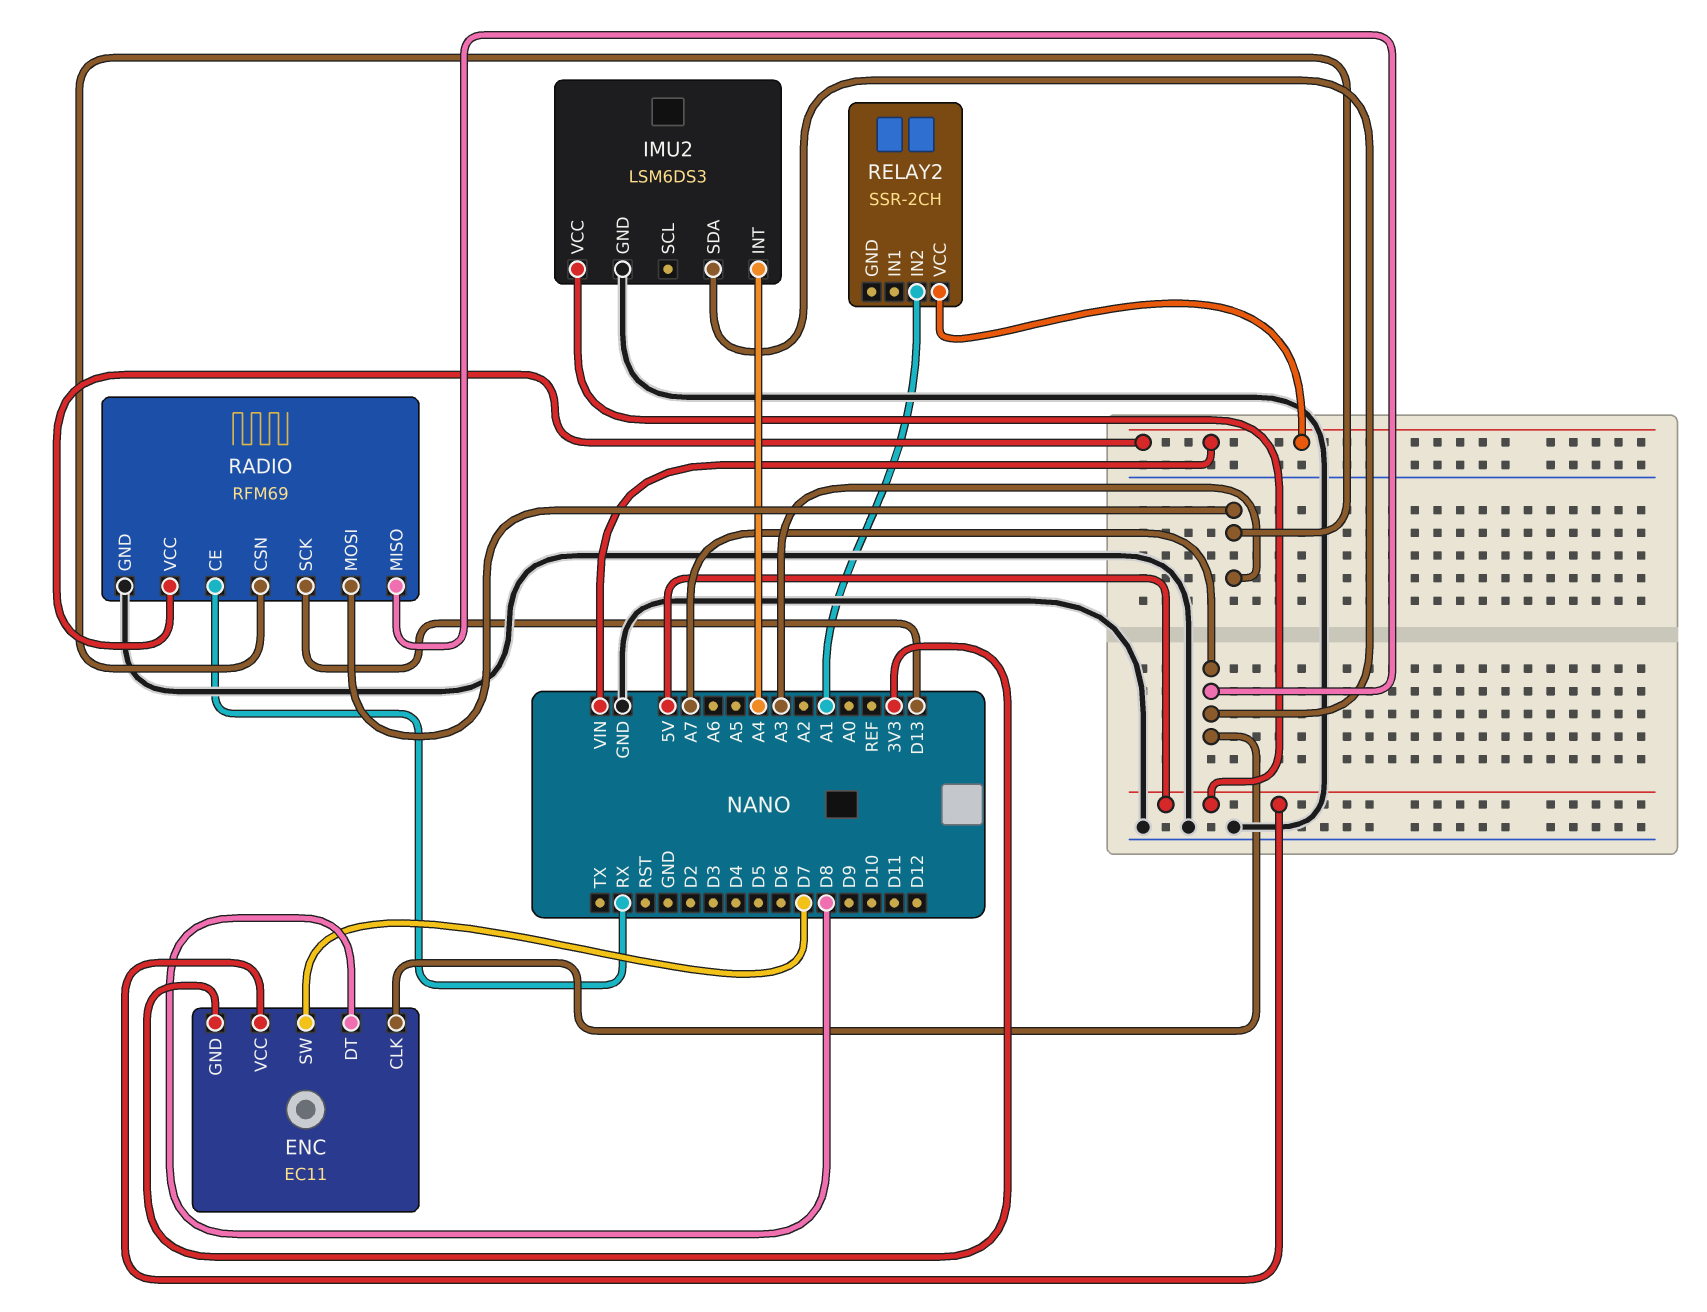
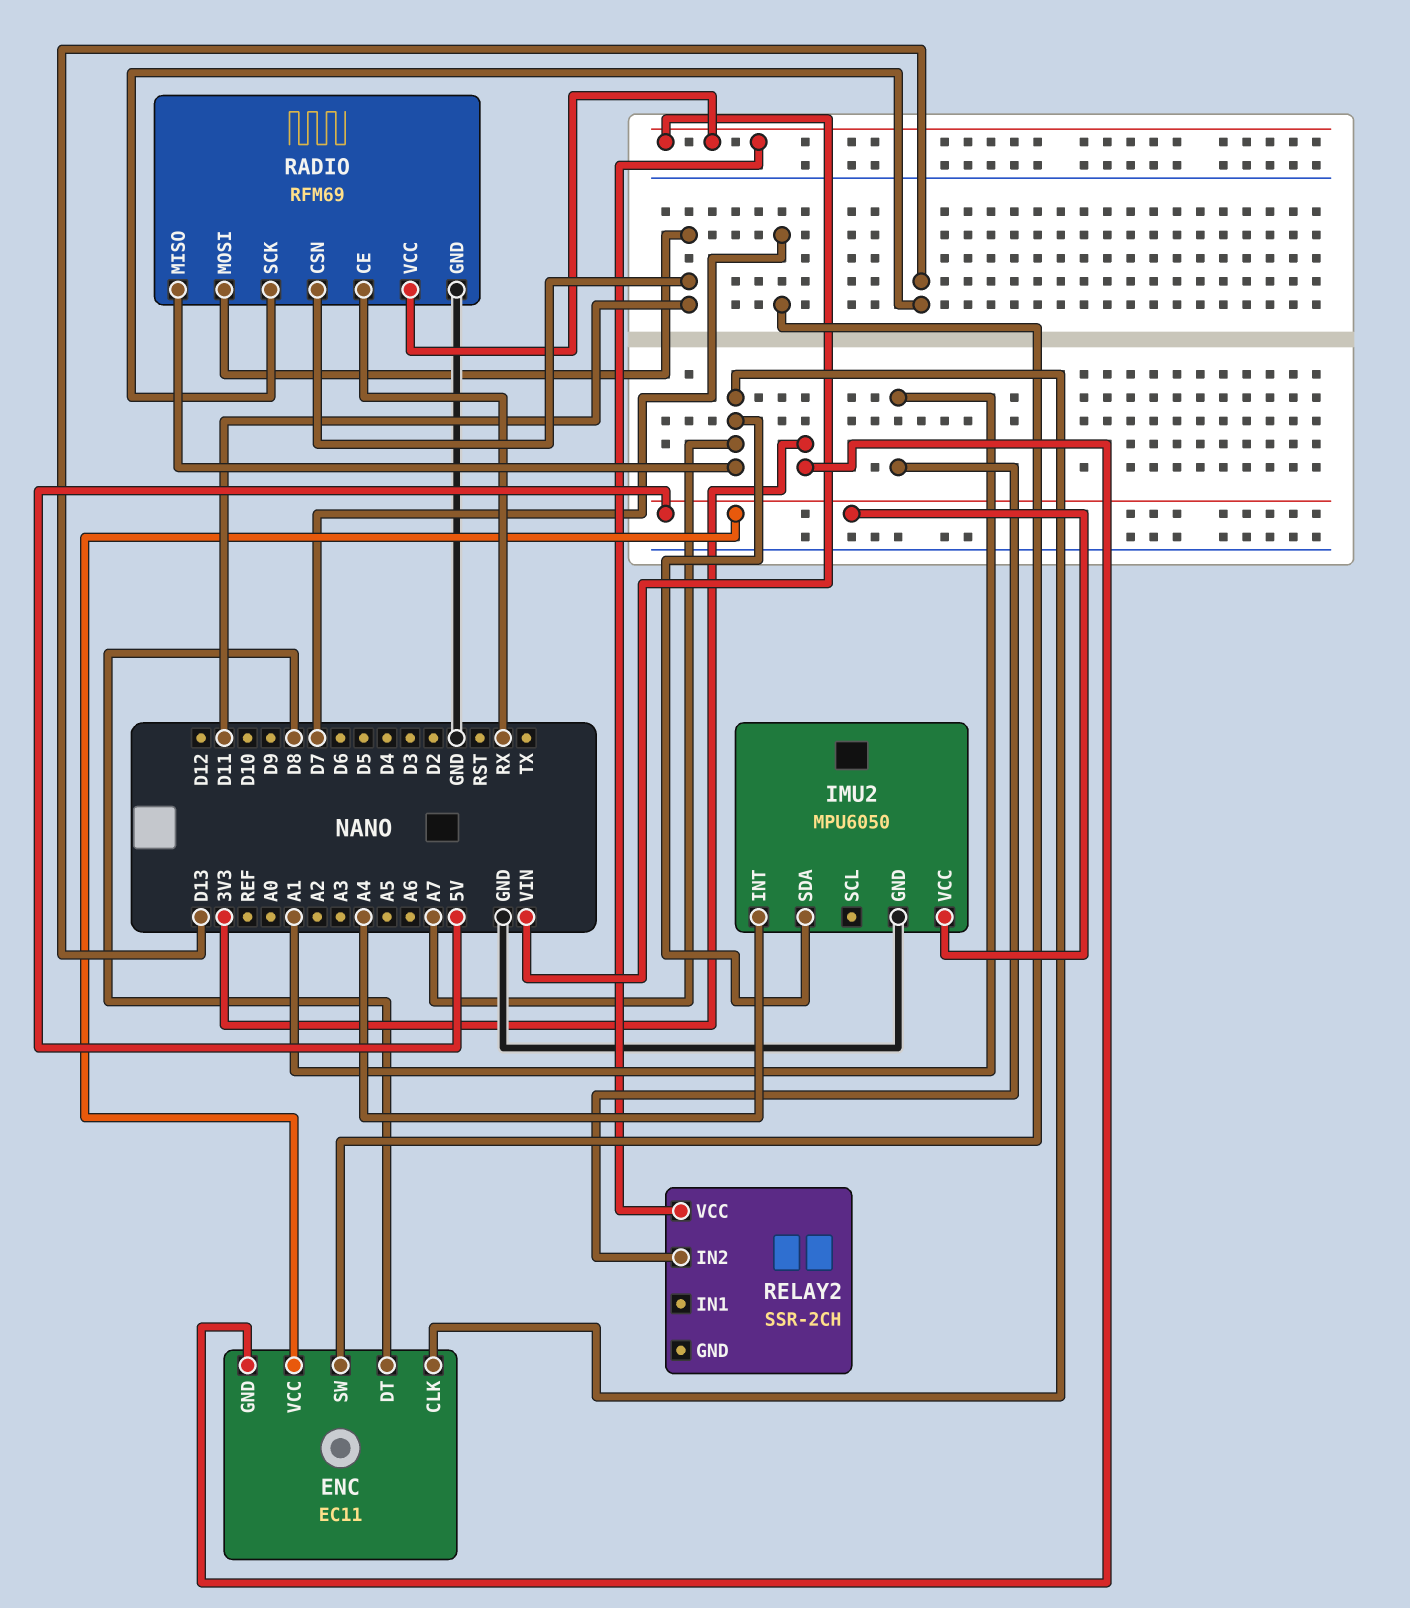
IMU2: LSM6DS3 -> MPU6050
RADIO pin CSN: A3 -> D11
RADIO pin MOSI: A3 -> D11

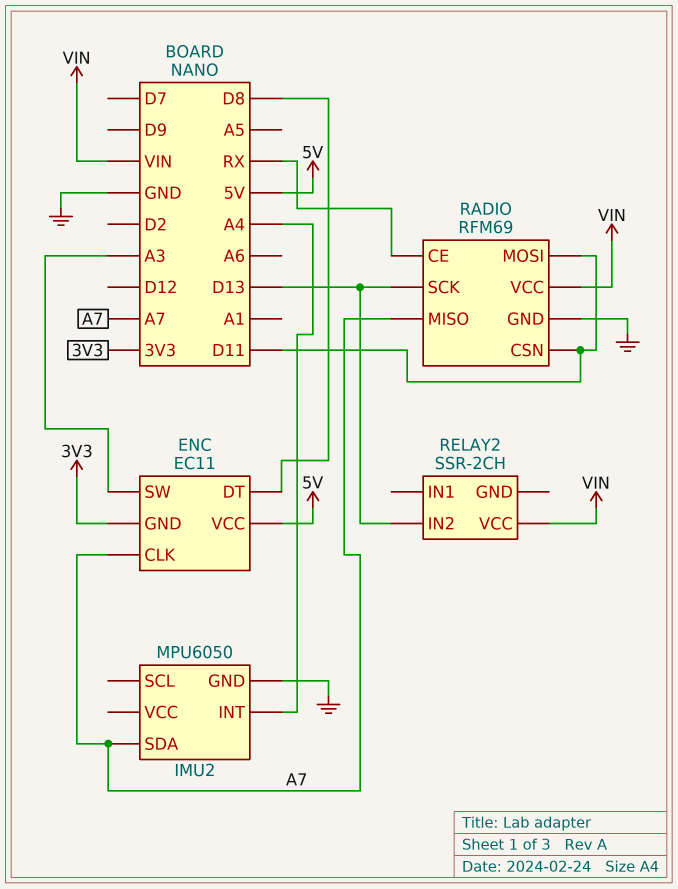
ENC pin SW: D7 -> A3
IMU2 pin VCC: 5V -> none
RELAY2 pin IN2: A1 -> D13

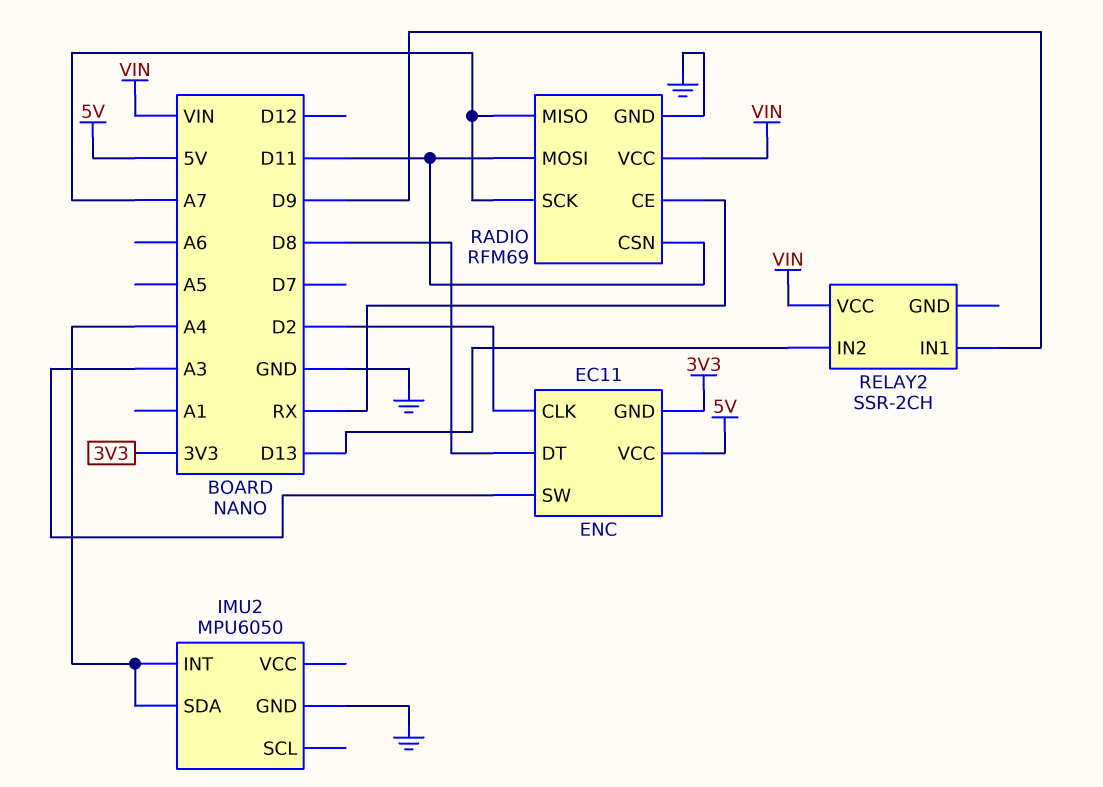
ENC pin CLK: A7 -> D2
IMU2 pin SDA: A7 -> A4
RADIO pin SCK: D13 -> A7
RELAY2 pin IN1: none -> D9

